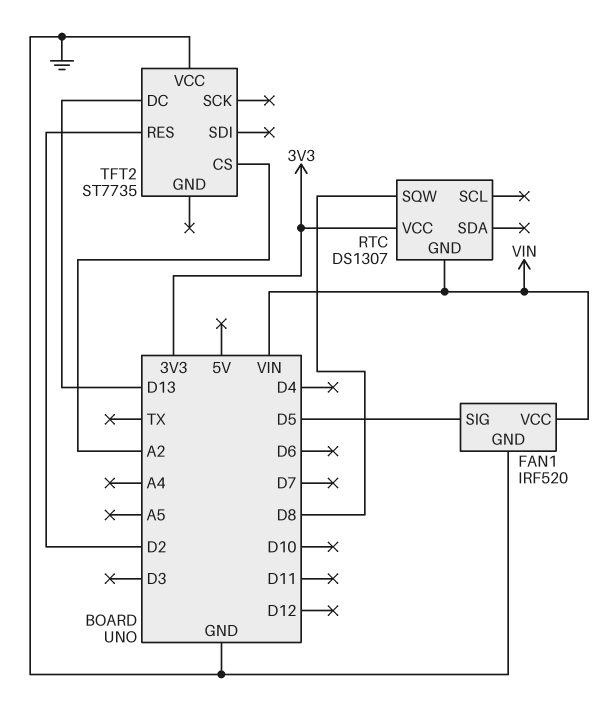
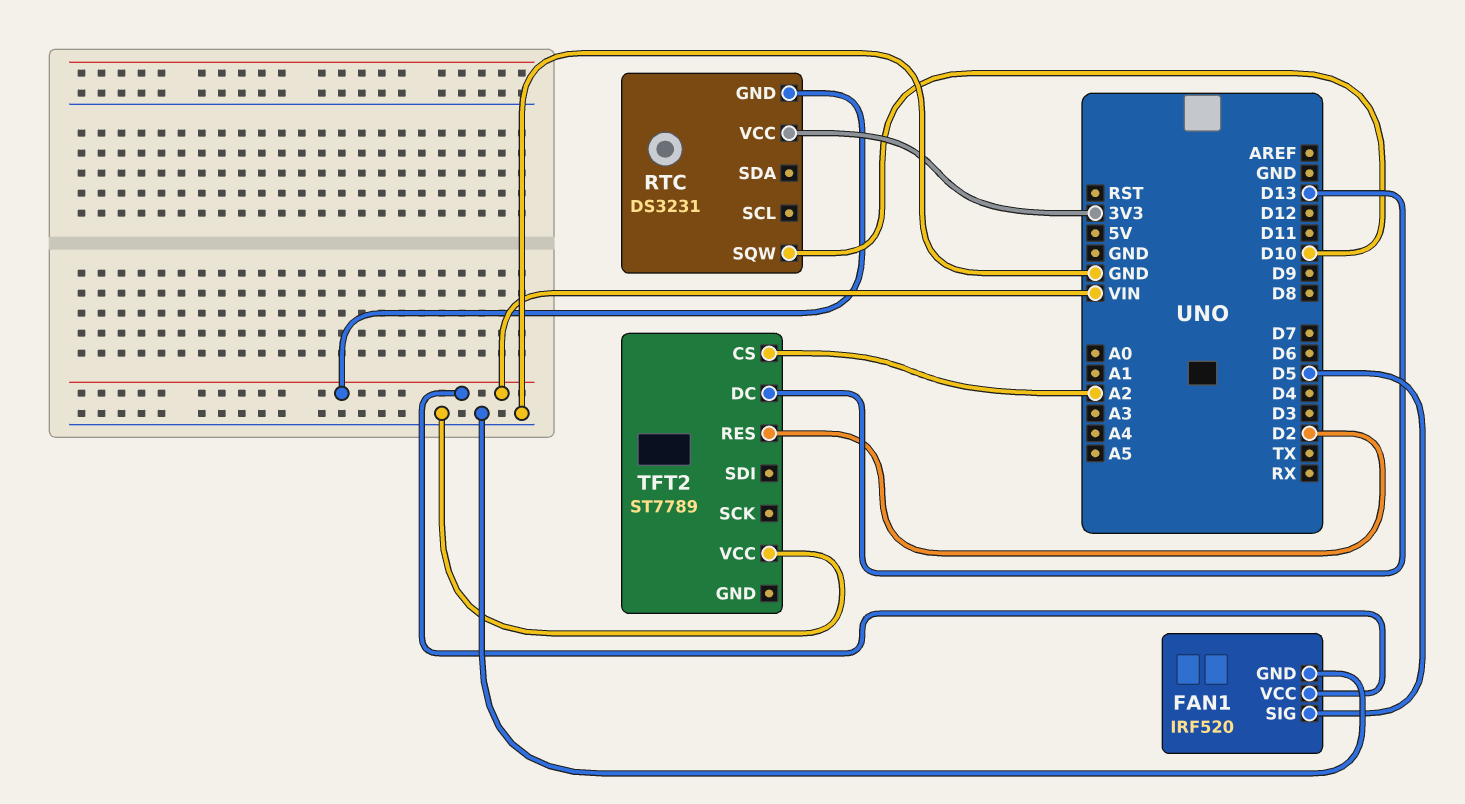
RTC: DS1307 -> DS3231
RTC pin SQW: D8 -> D10
TFT2: ST7735 -> ST7789

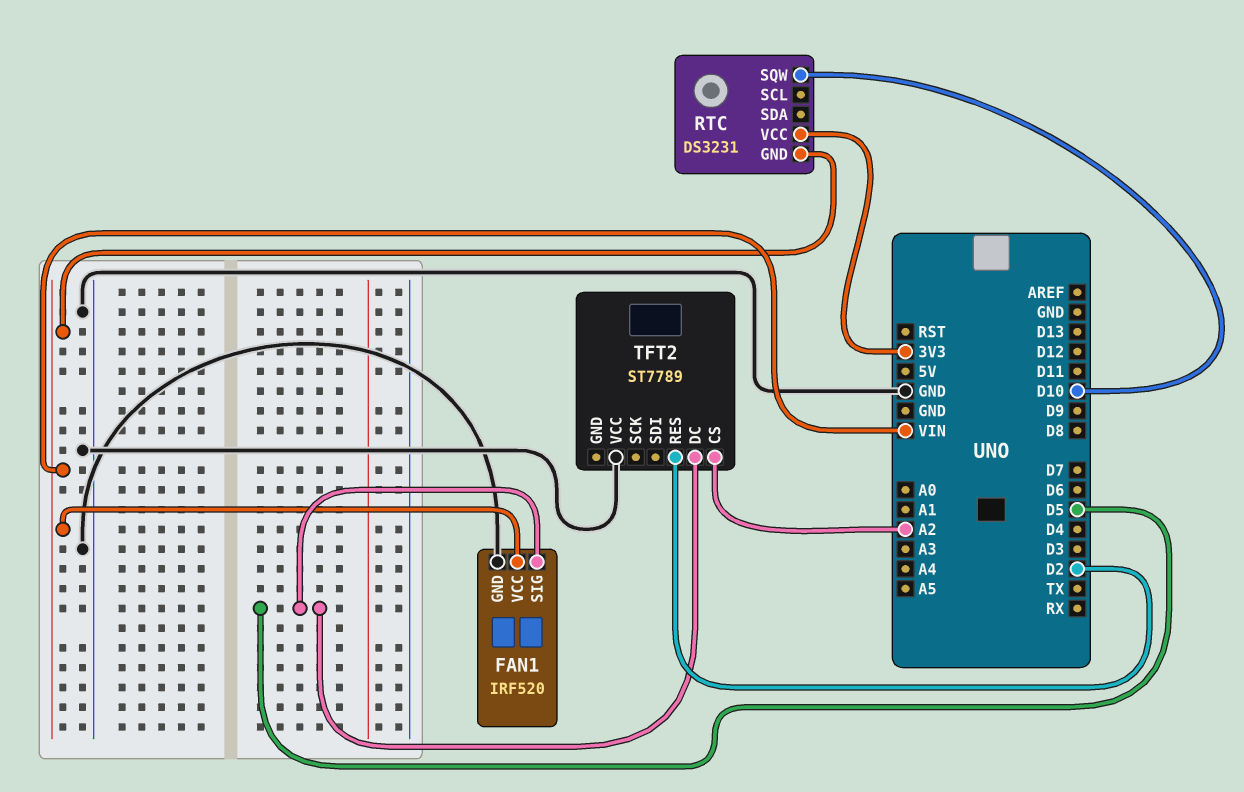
TFT2 pin DC: D13 -> D5

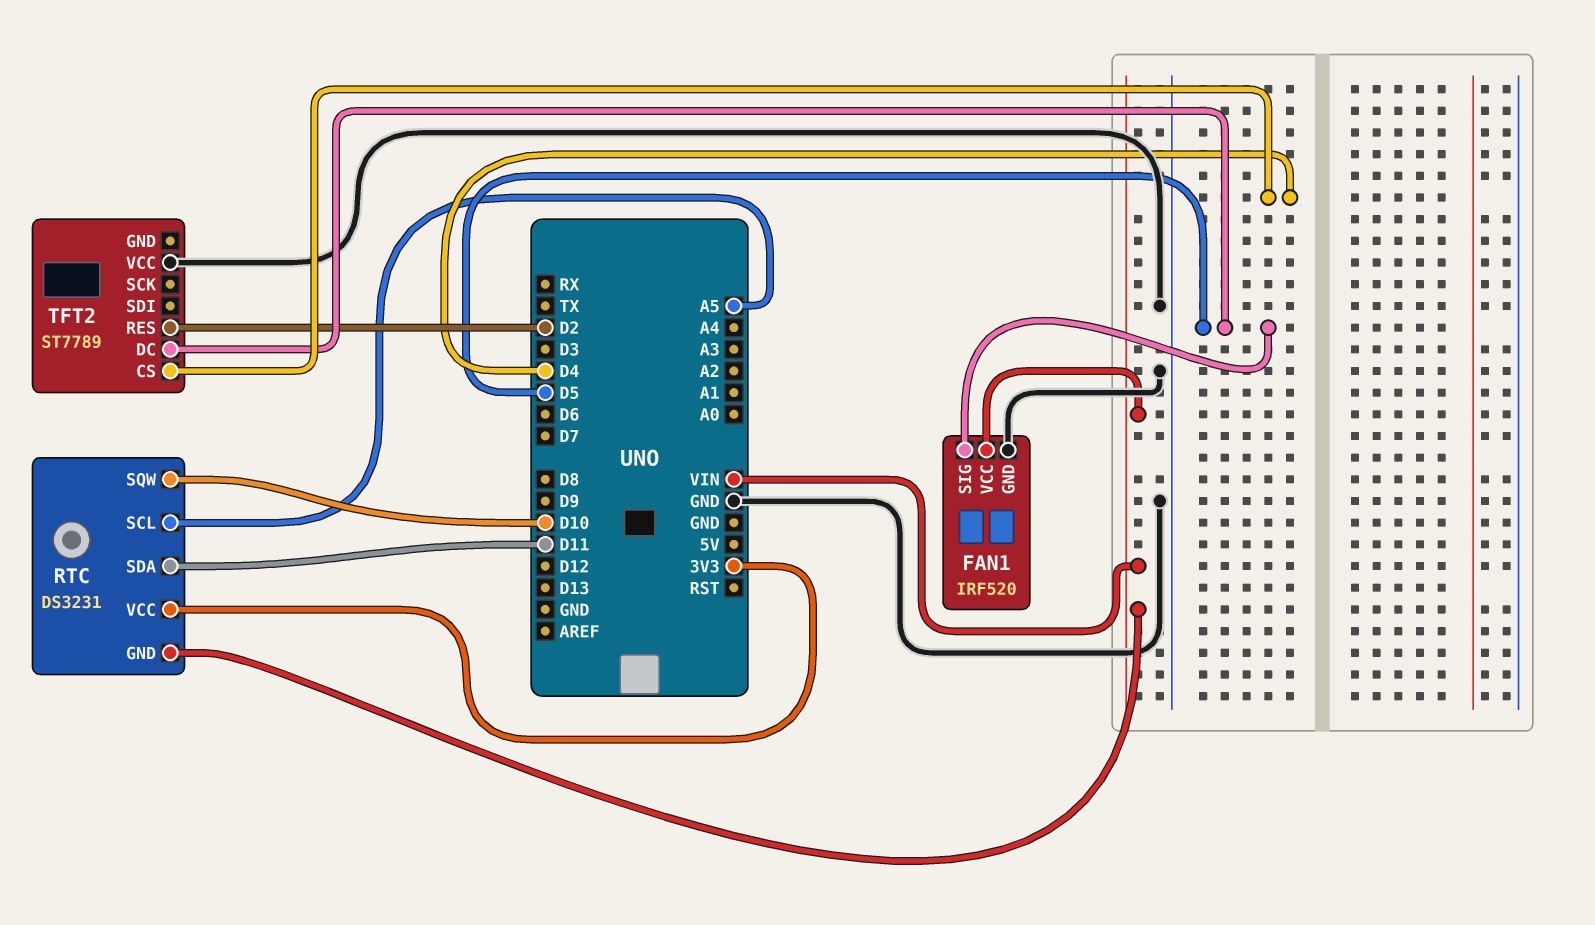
RTC pin SCL: none -> A5
RTC pin SDA: none -> D11
TFT2 pin CS: A2 -> D4

